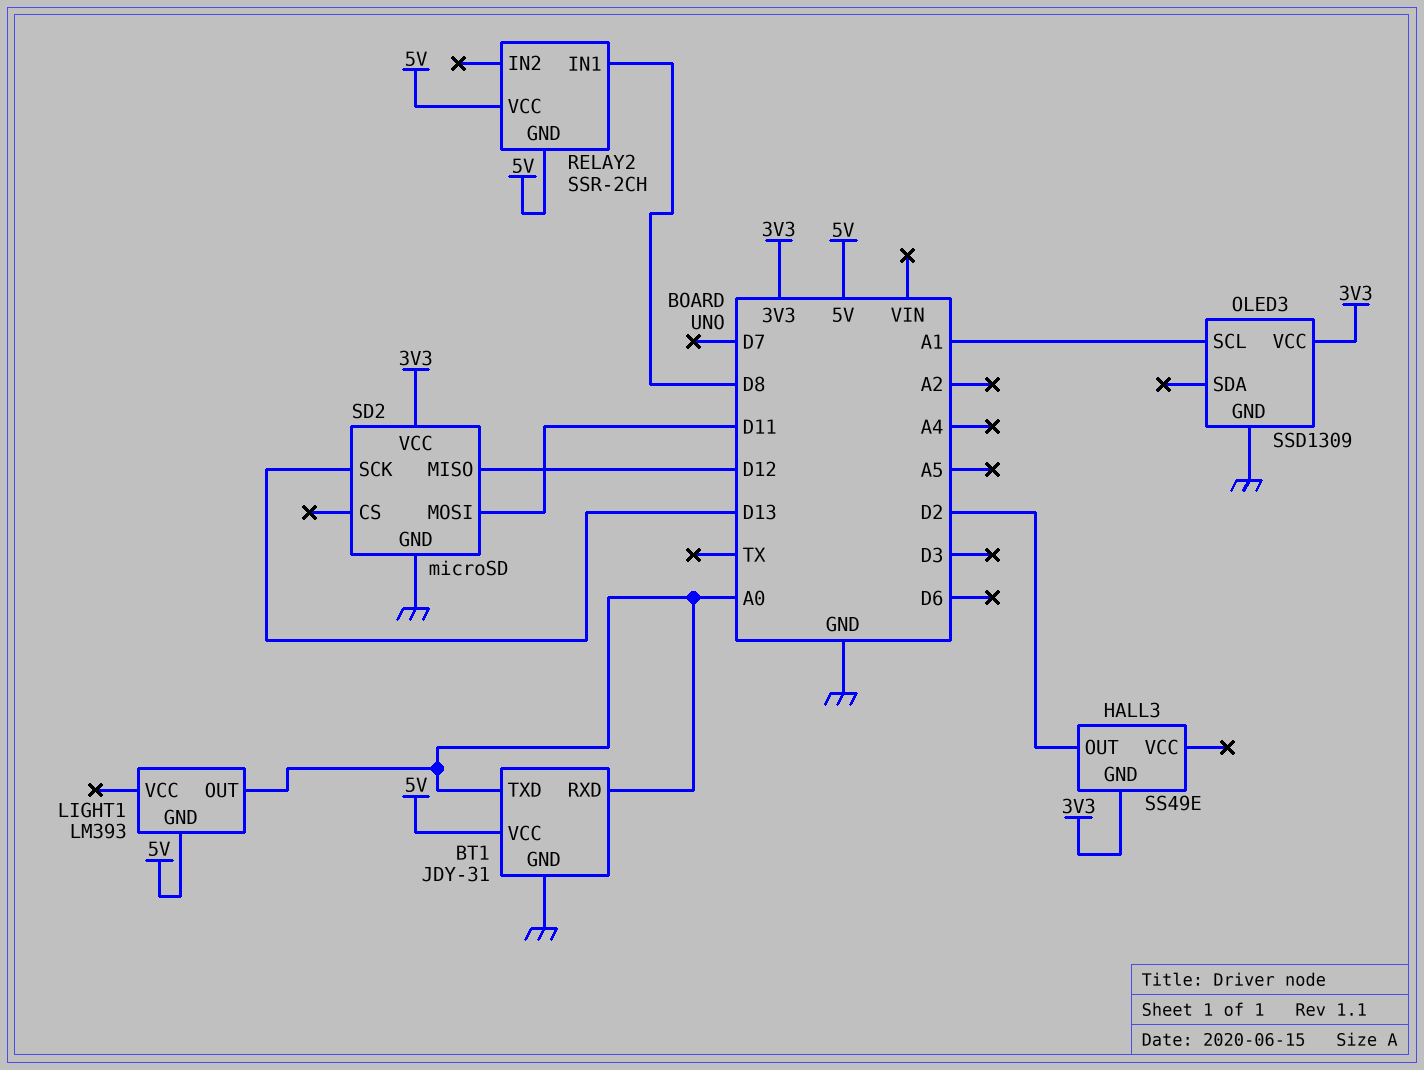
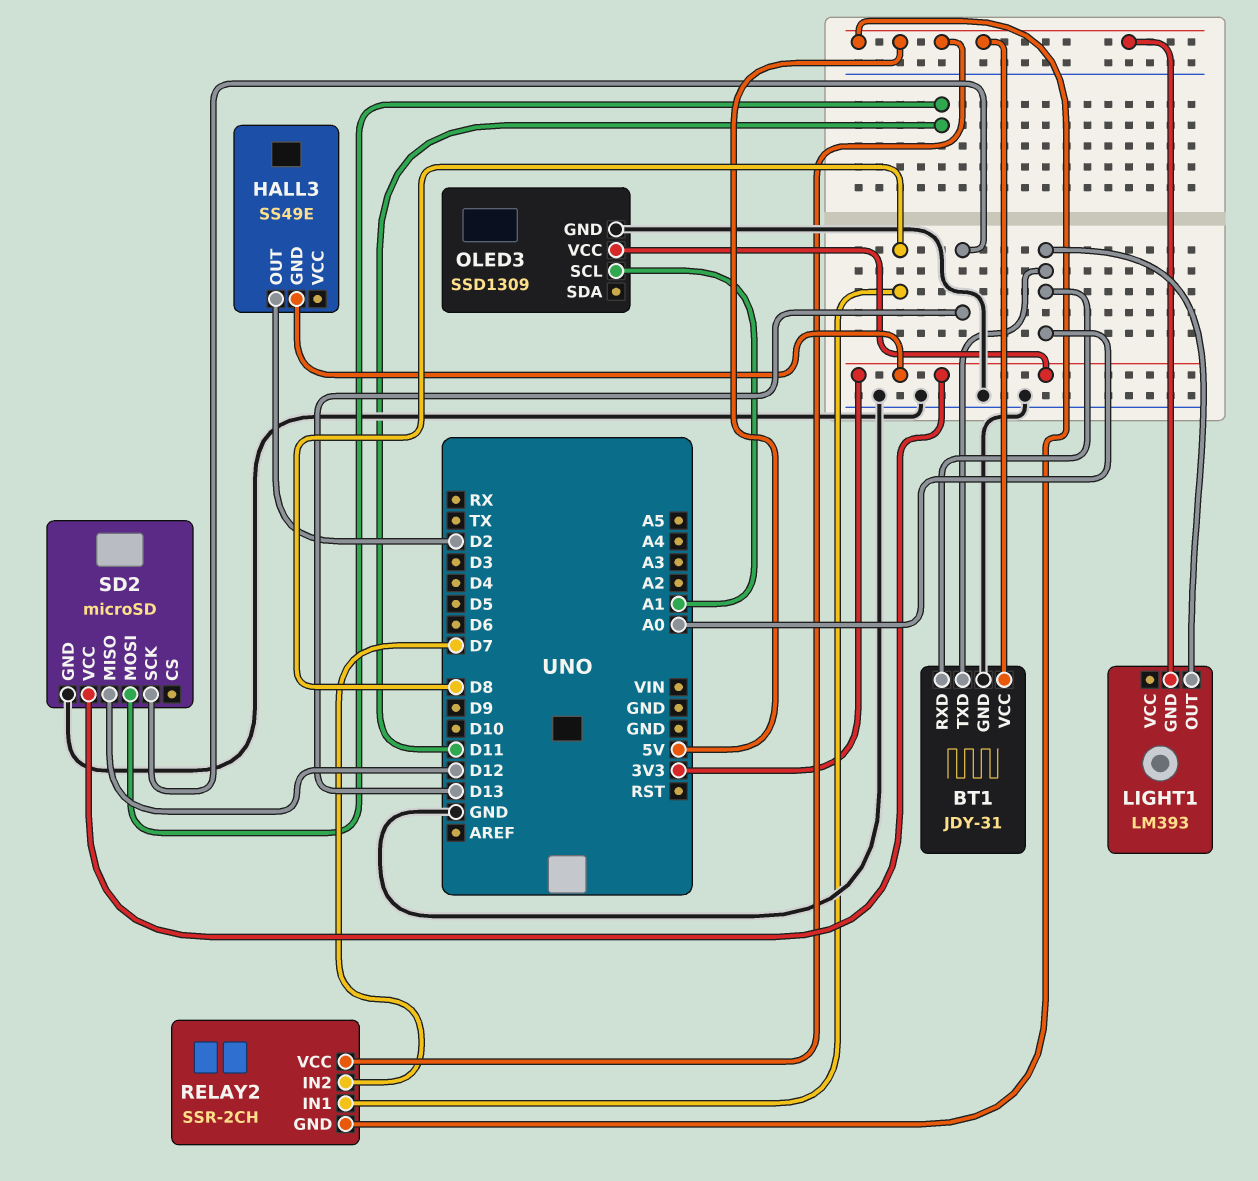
RELAY2 pin IN2: none -> D7

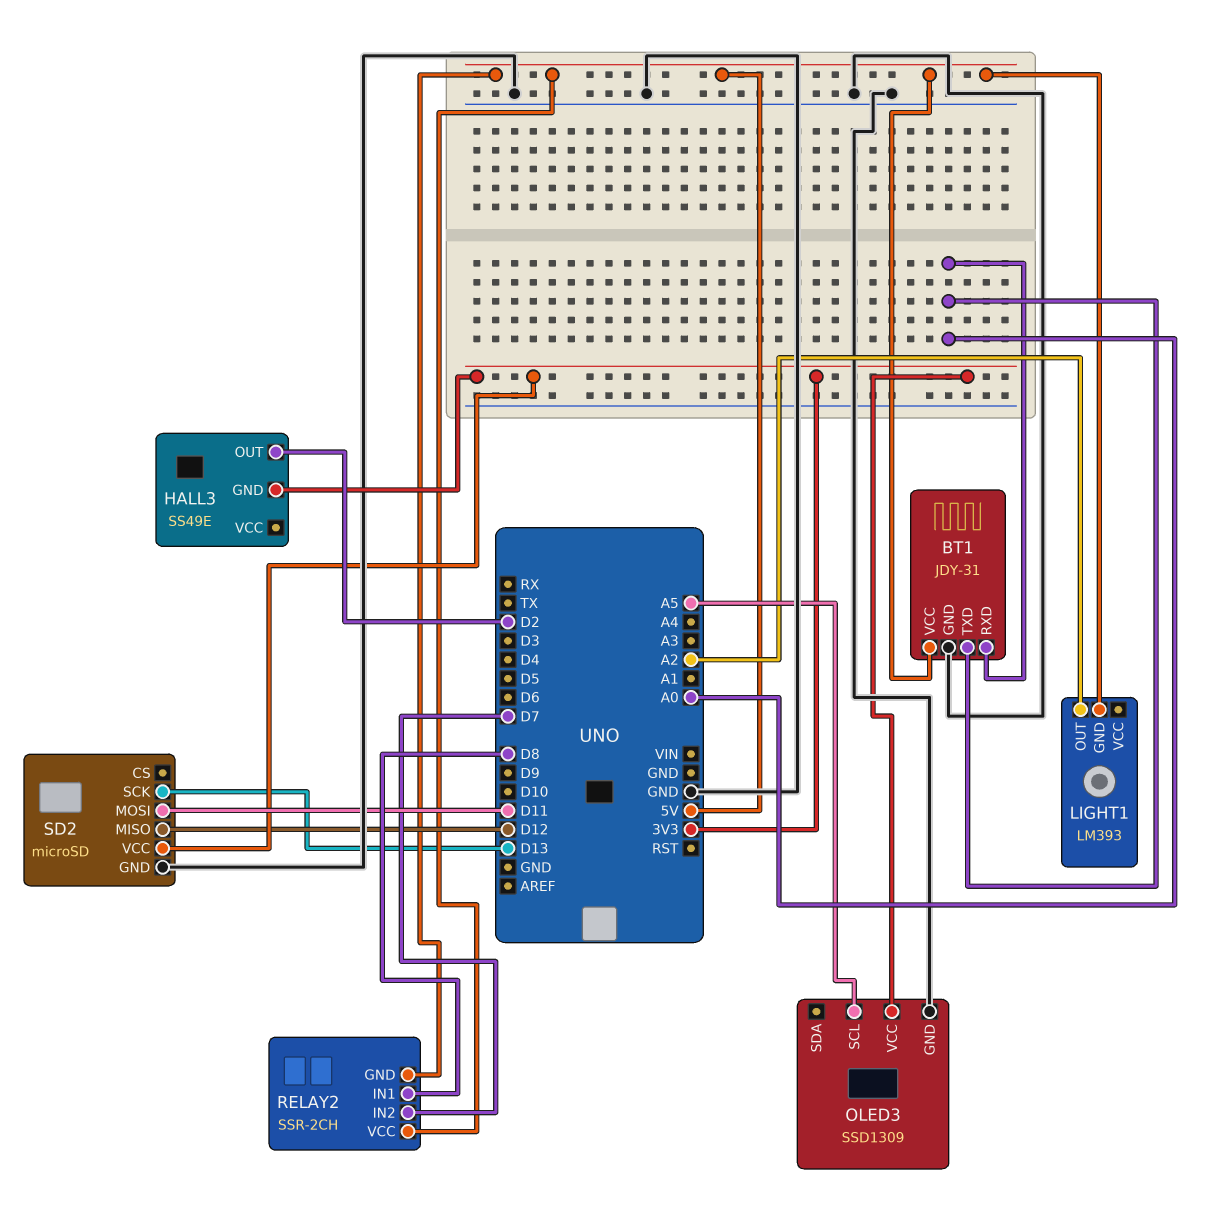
LIGHT1 pin OUT: A0 -> A2
OLED3 pin SCL: A1 -> A5

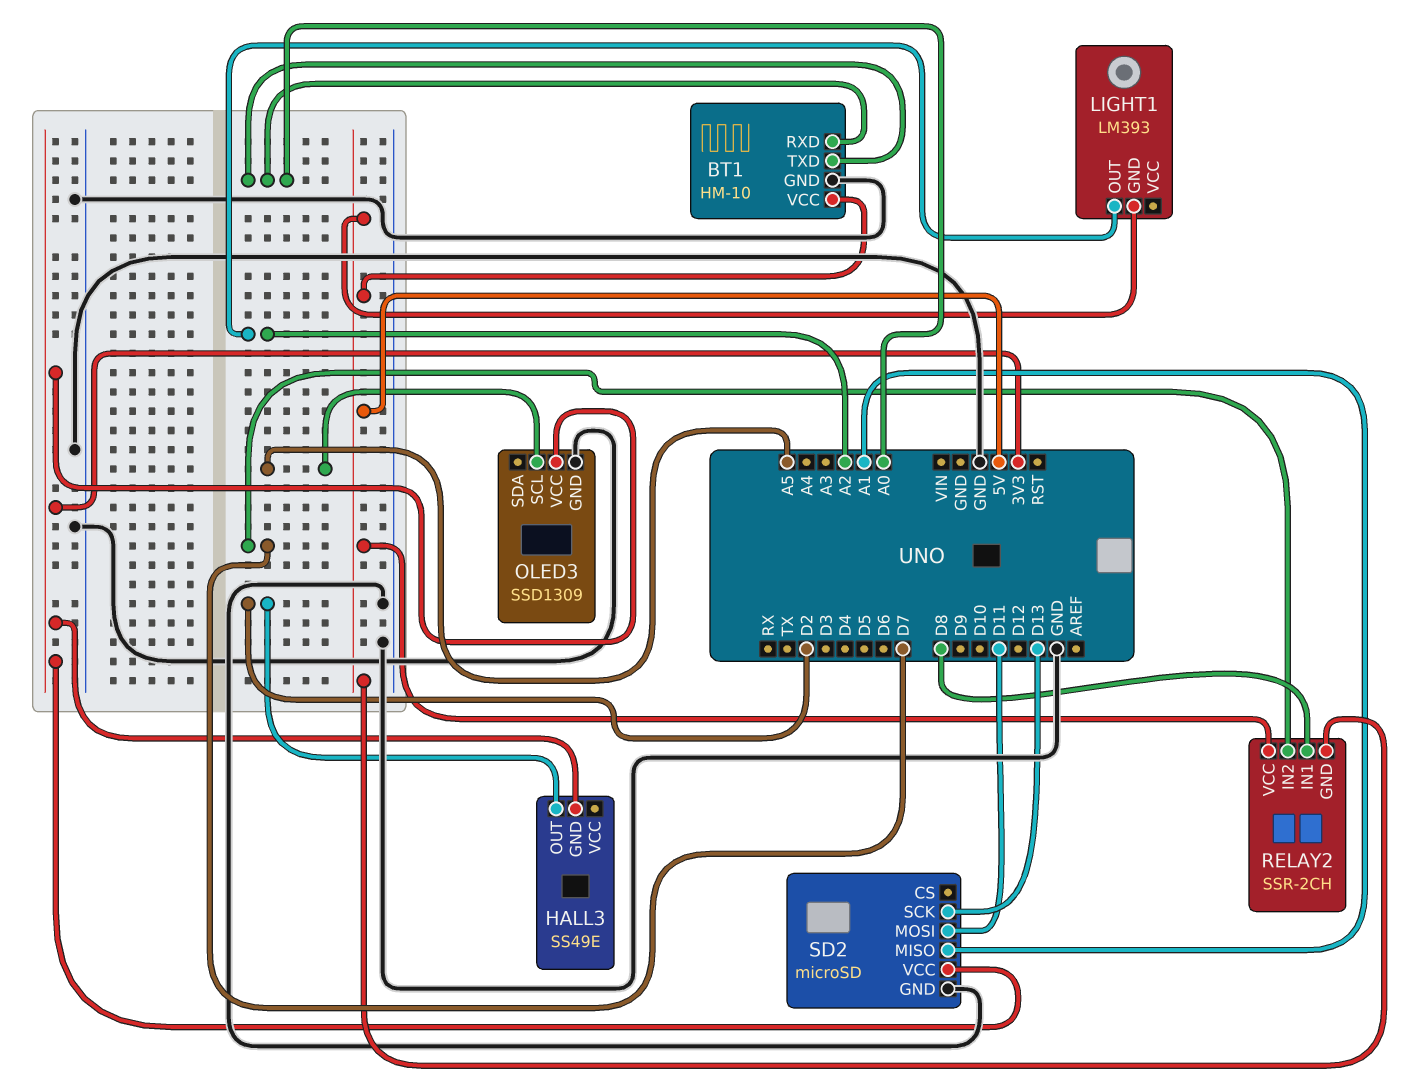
BT1: JDY-31 -> HM-10
SD2 pin MISO: D12 -> A1

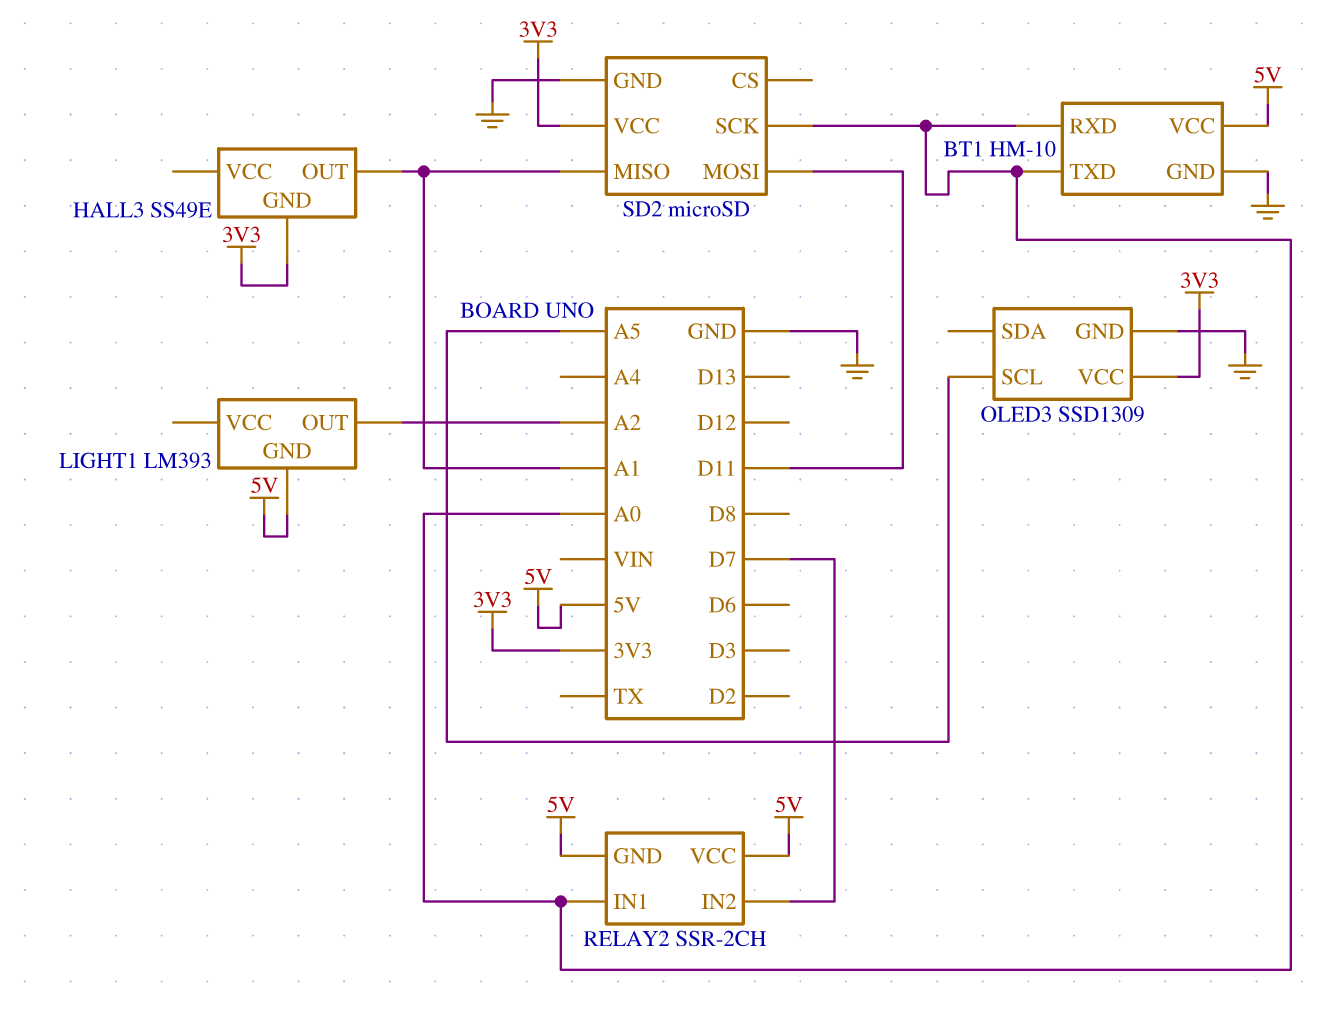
HALL3 pin OUT: D2 -> A1
RELAY2 pin IN1: D8 -> A0
SD2 pin SCK: D13 -> A0

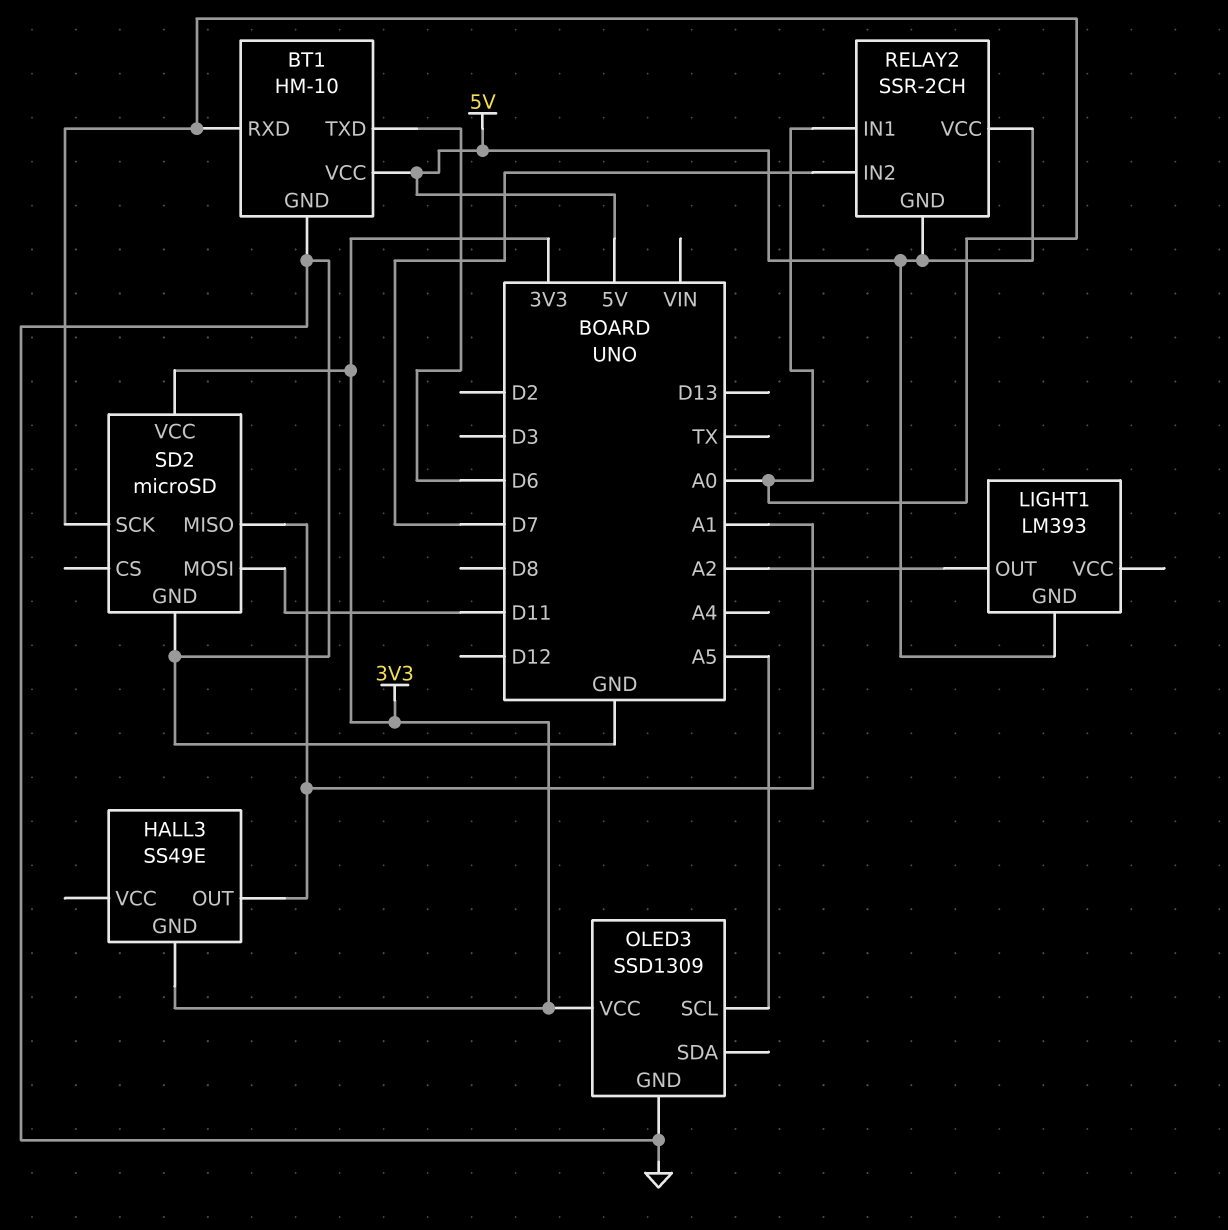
BT1 pin TXD: A0 -> D6

